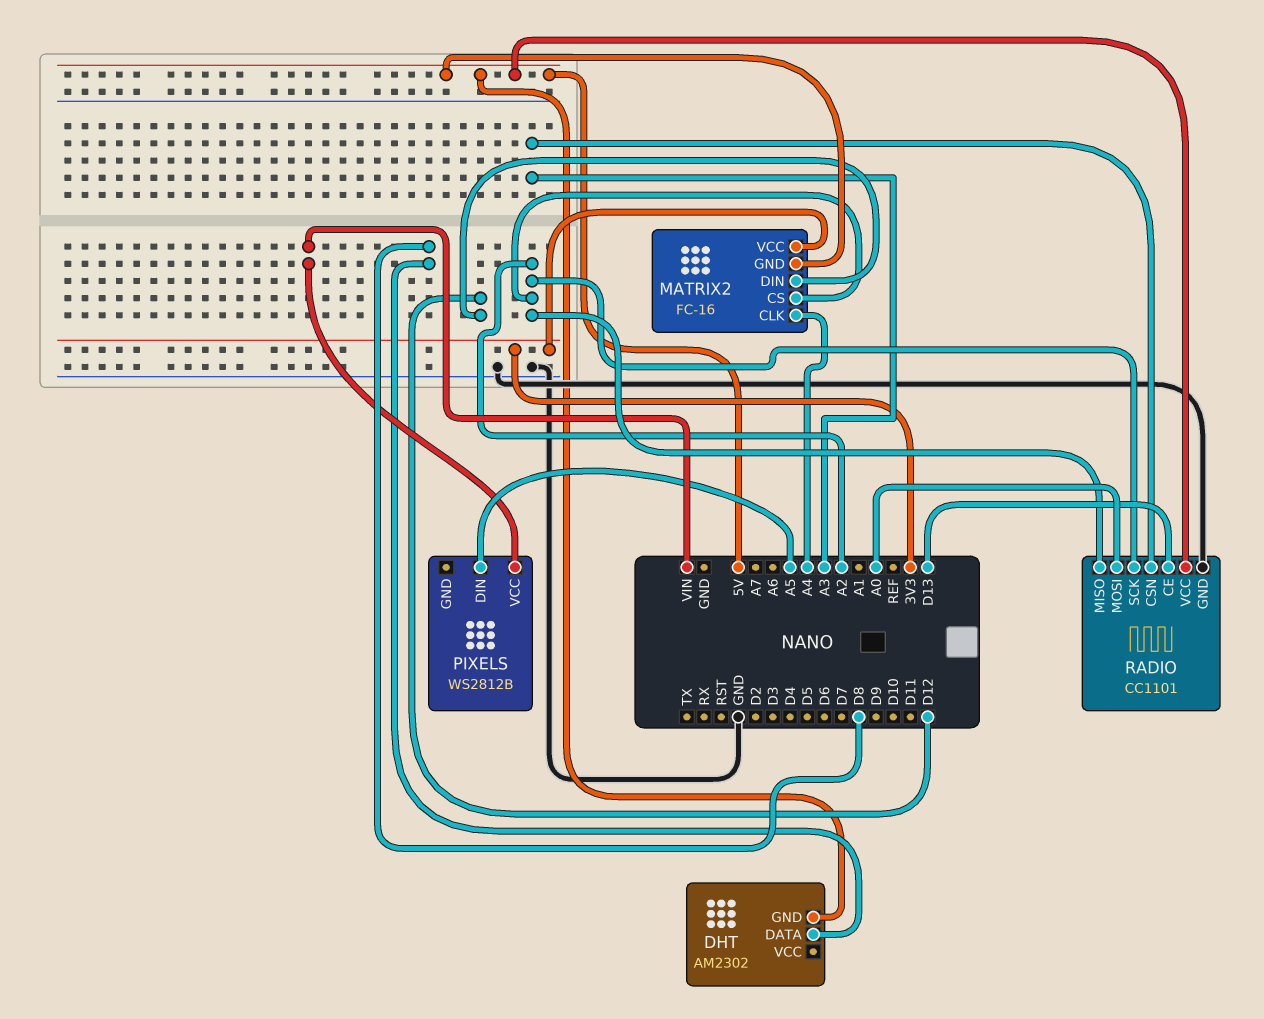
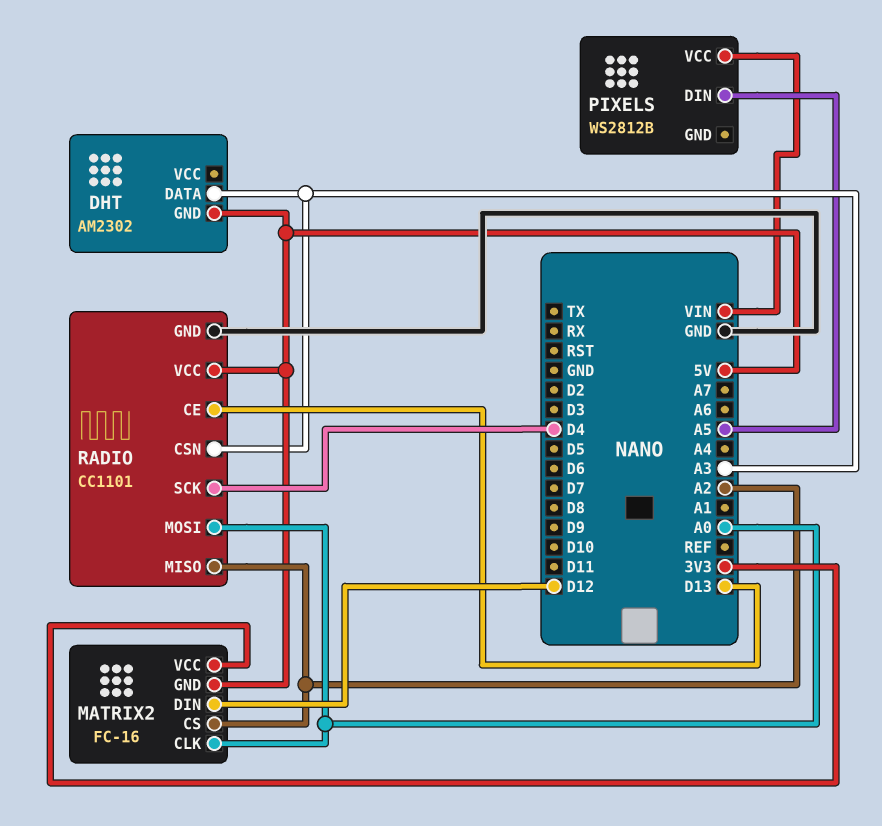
DHT pin DATA: D8 -> A3
MATRIX2 pin CLK: A4 -> A0
RADIO pin SCK: A2 -> D4

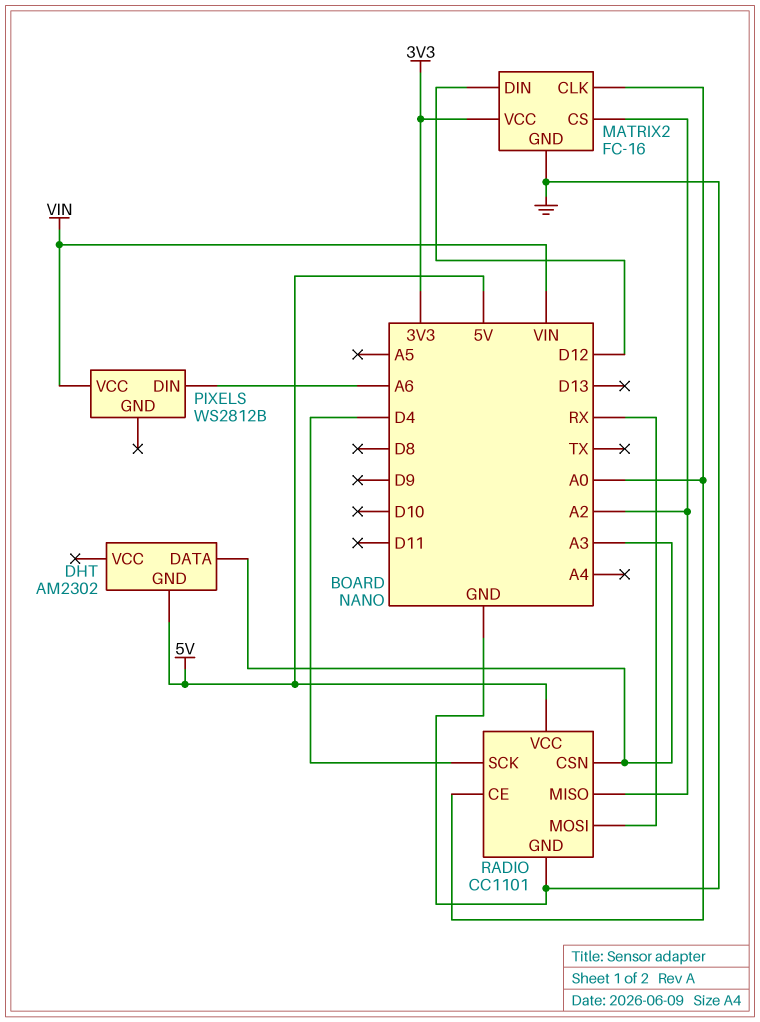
MATRIX2 pin GND: 5V -> GND
PIXELS pin DIN: A5 -> A6
RADIO pin CE: D13 -> A0
RADIO pin MOSI: A0 -> RX

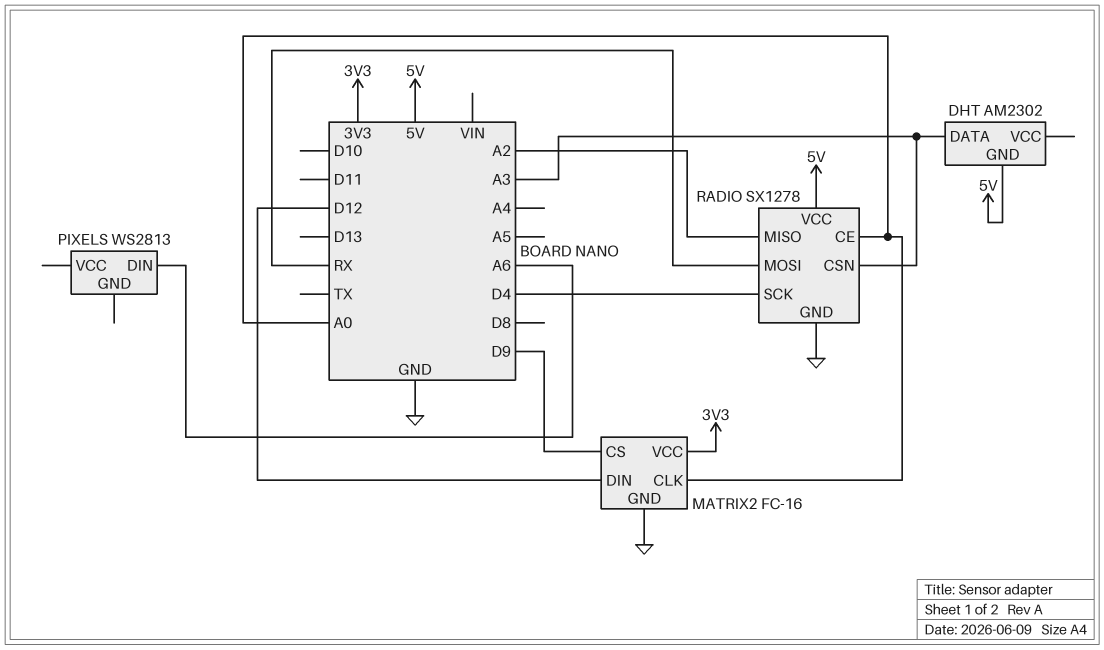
MATRIX2 pin CS: A2 -> D9
PIXELS: WS2812B -> WS2813
PIXELS pin VCC: VIN -> none
RADIO: CC1101 -> SX1278

